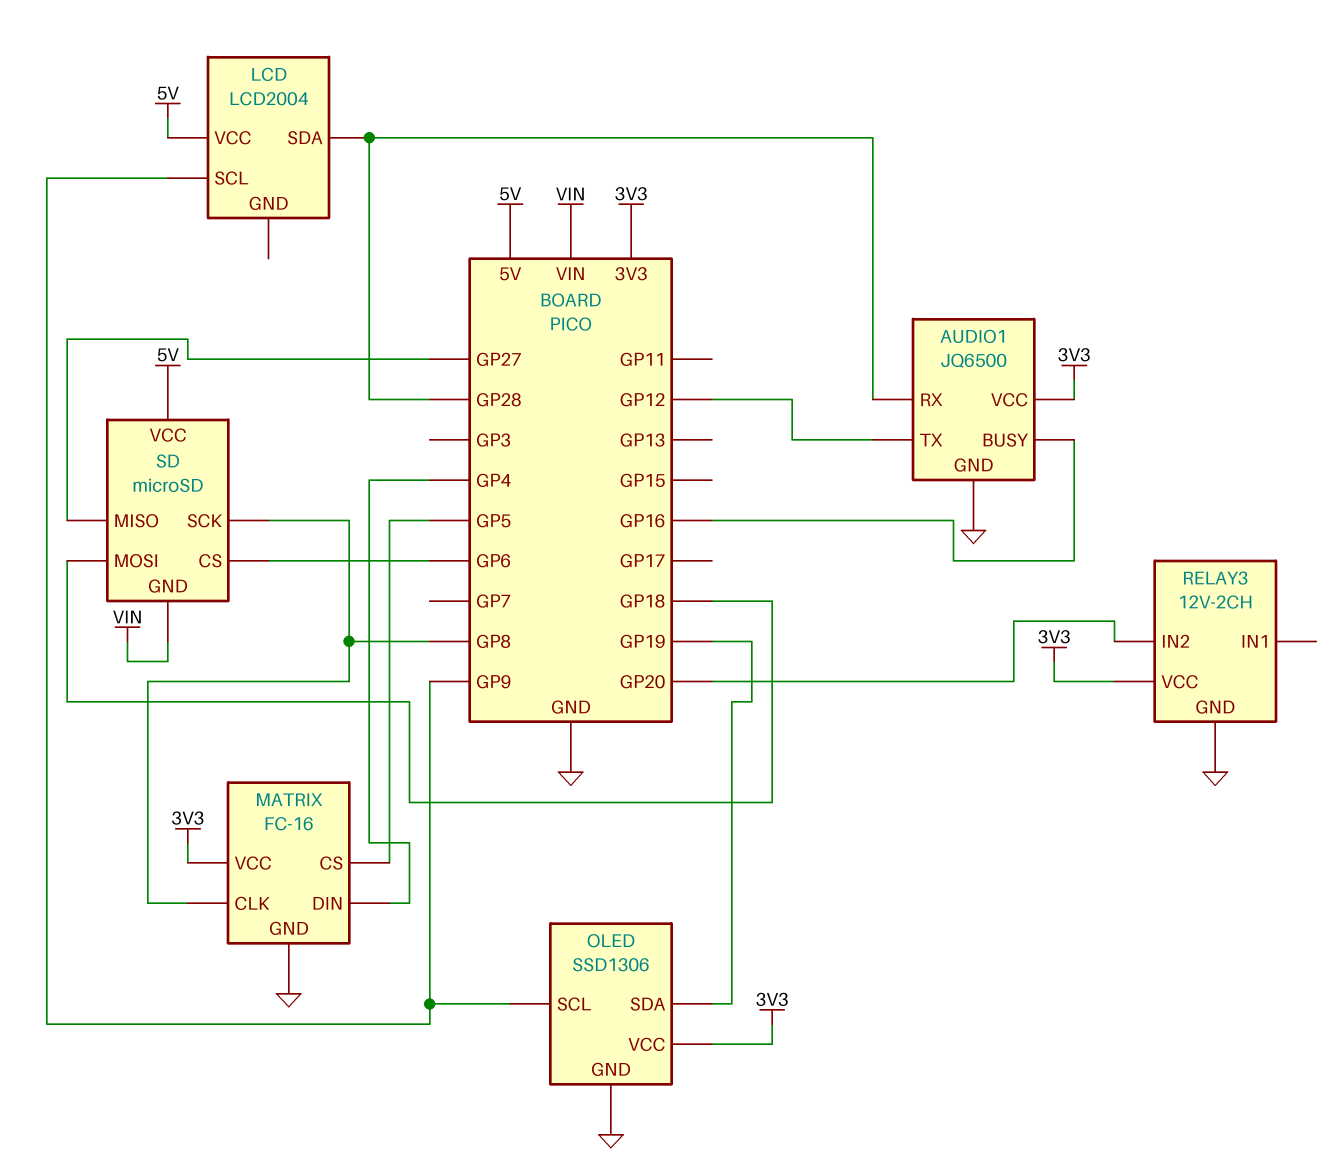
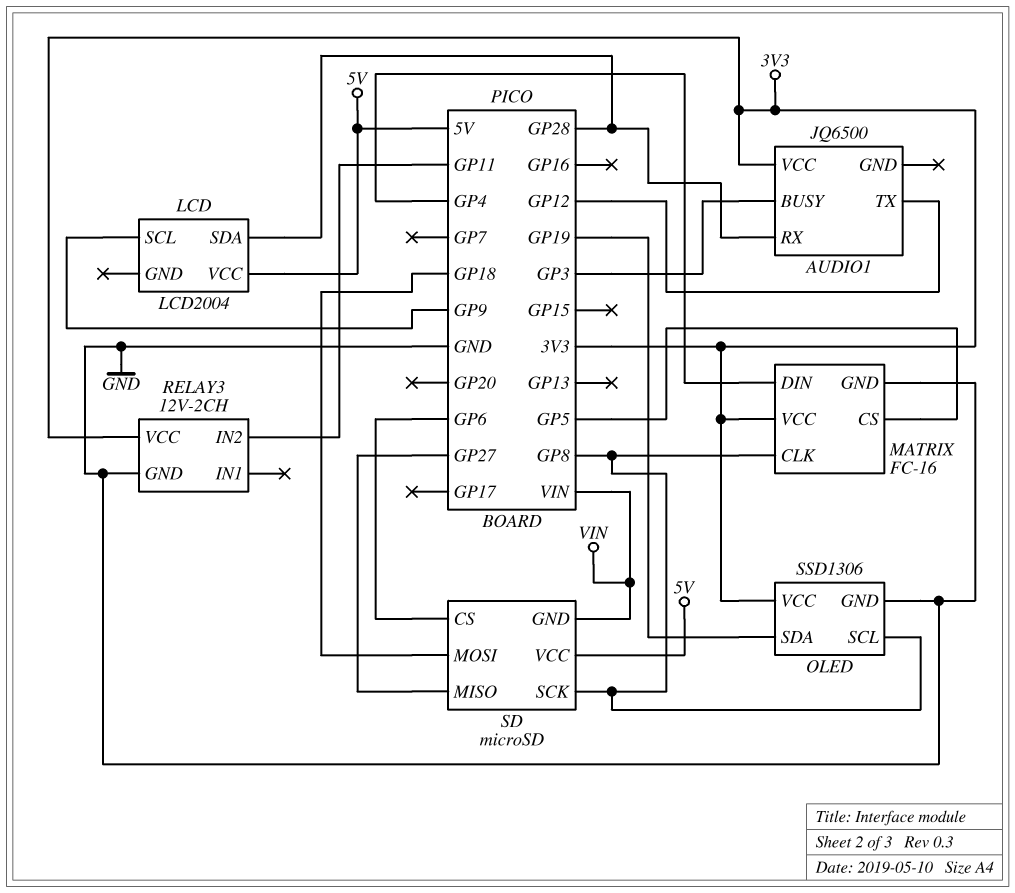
AUDIO1 pin BUSY: GP16 -> GP3
AUDIO1 pin GND: GND -> none
OLED pin SCL: GP9 -> GP8
RELAY3 pin IN2: GP20 -> GP11

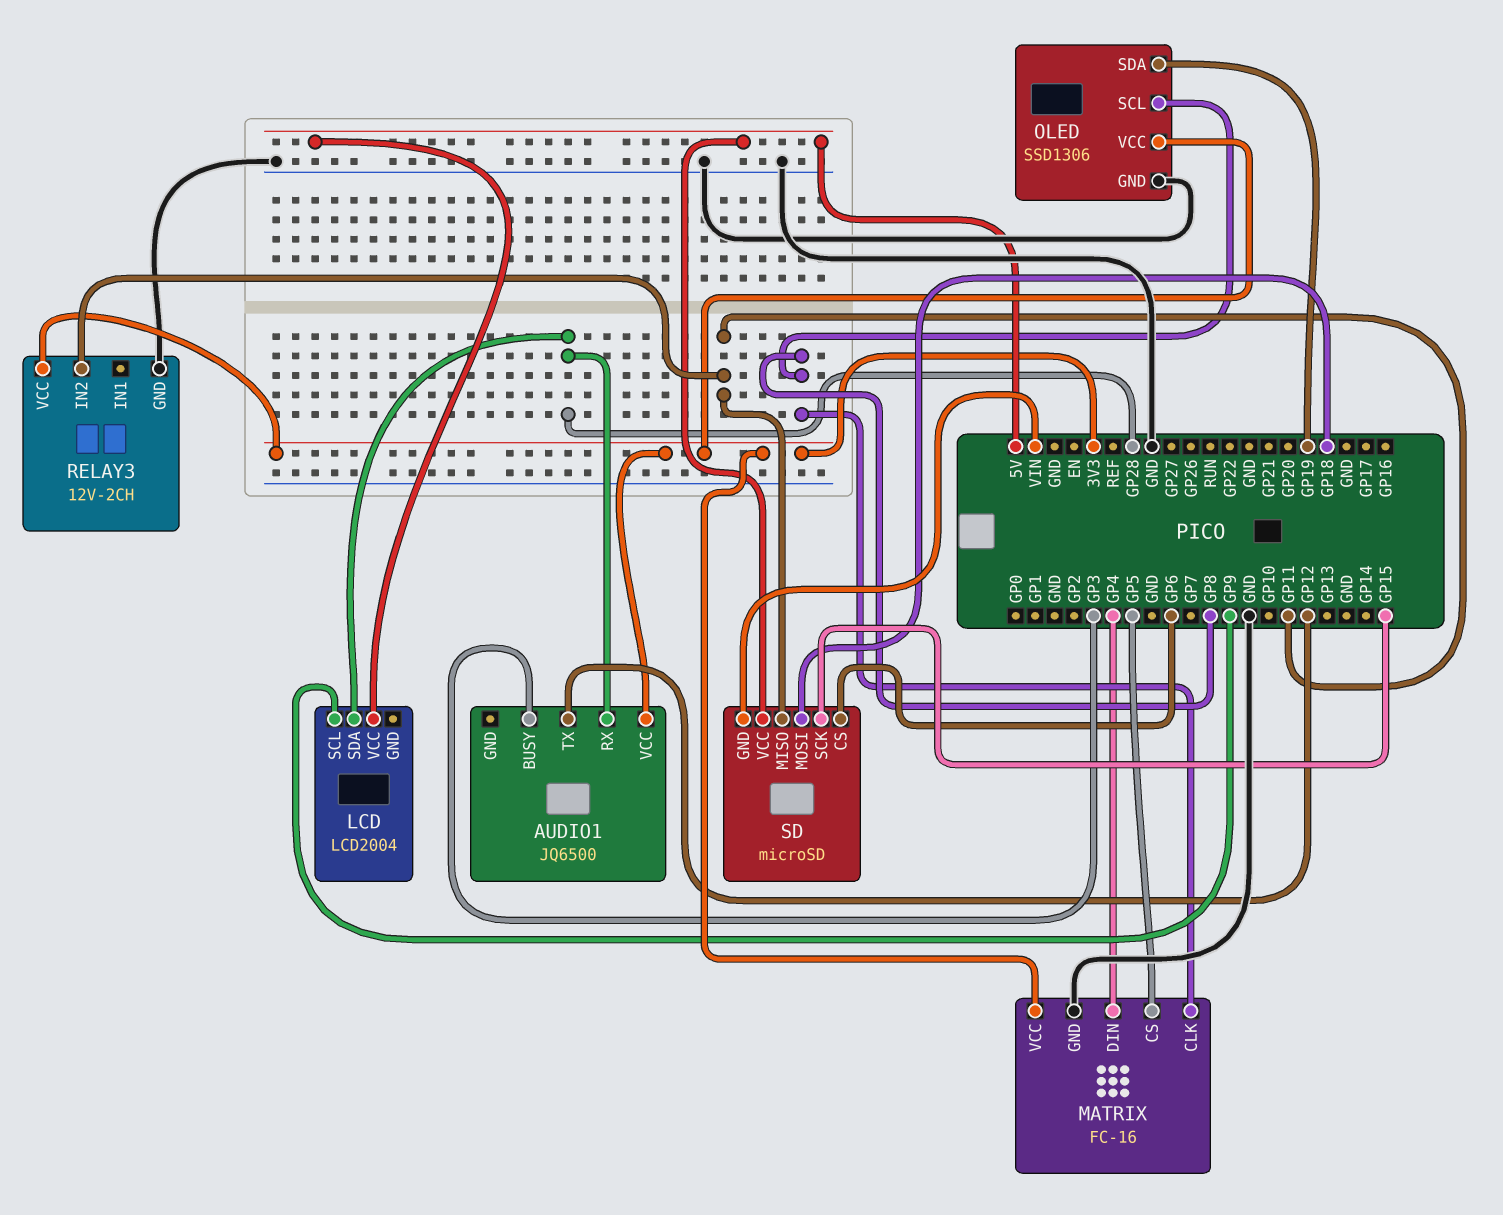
SD pin MISO: GP27 -> GP11
SD pin SCK: GP8 -> GP15

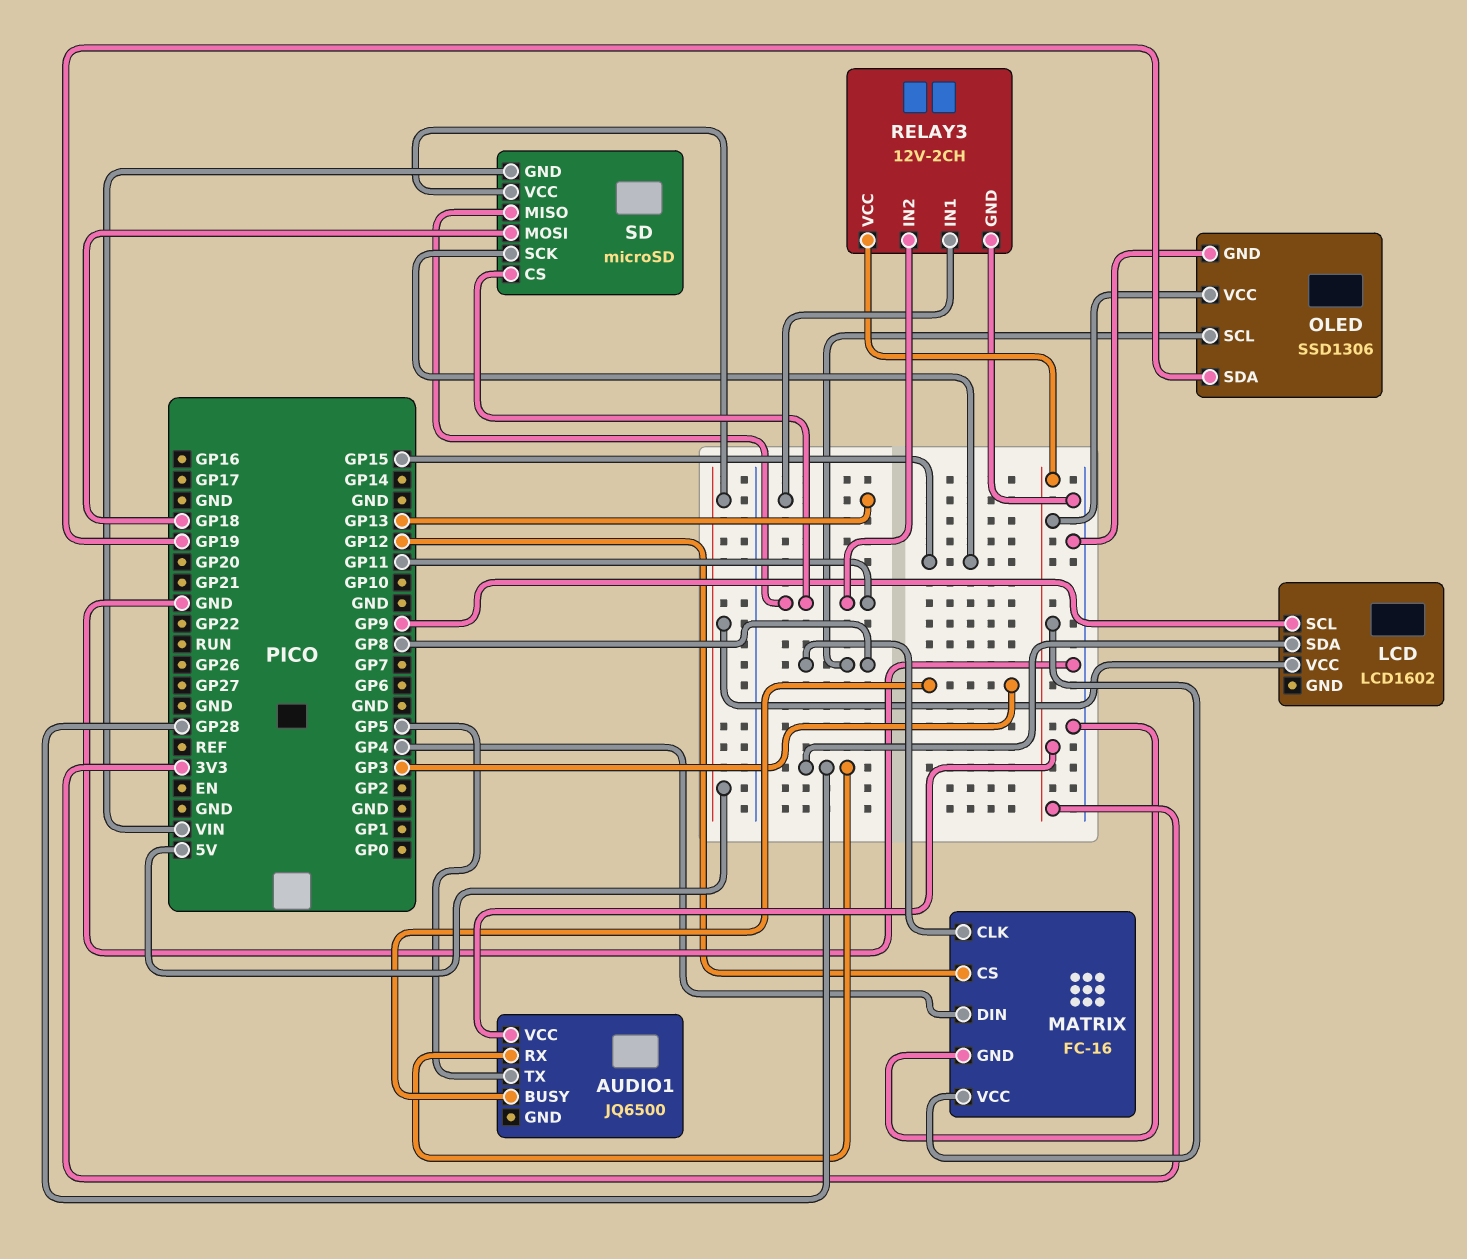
AUDIO1 pin TX: GP12 -> GP5
LCD: LCD2004 -> LCD1602
MATRIX pin CS: GP5 -> GP12
RELAY3 pin IN1: none -> GP13
SD pin CS: GP6 -> GP11

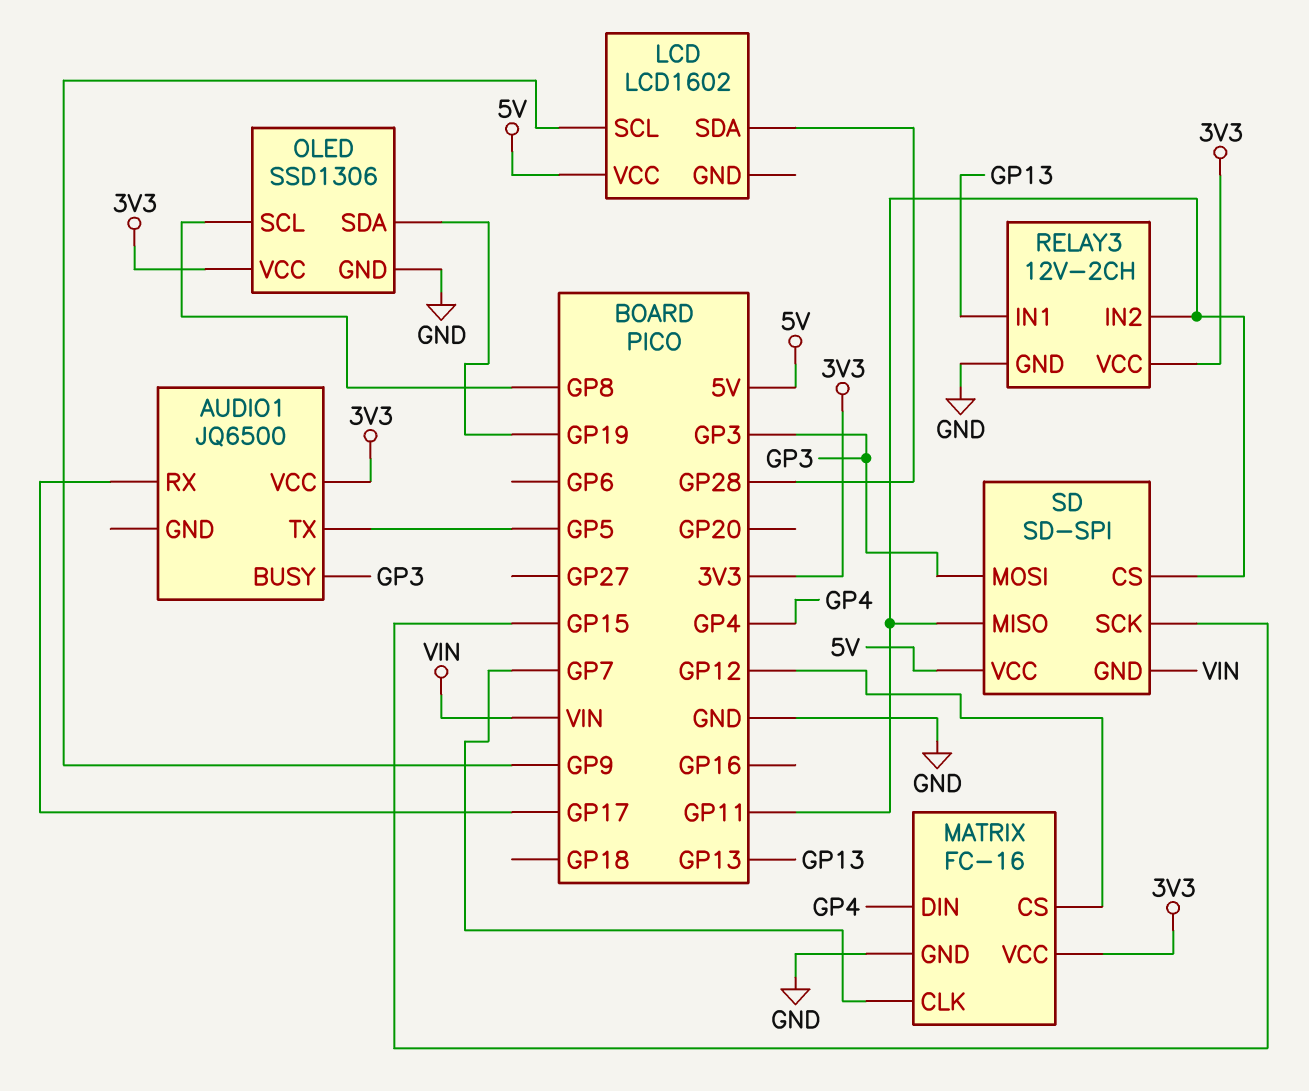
AUDIO1 pin RX: GP28 -> GP17
MATRIX pin CLK: GP8 -> GP7
SD: microSD -> SD-SPI
SD pin MOSI: GP18 -> GP3

